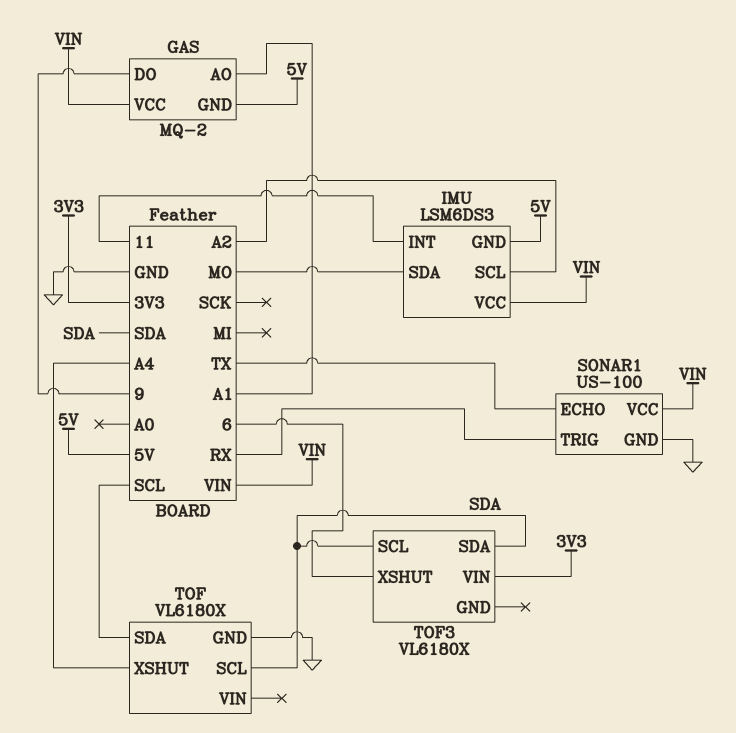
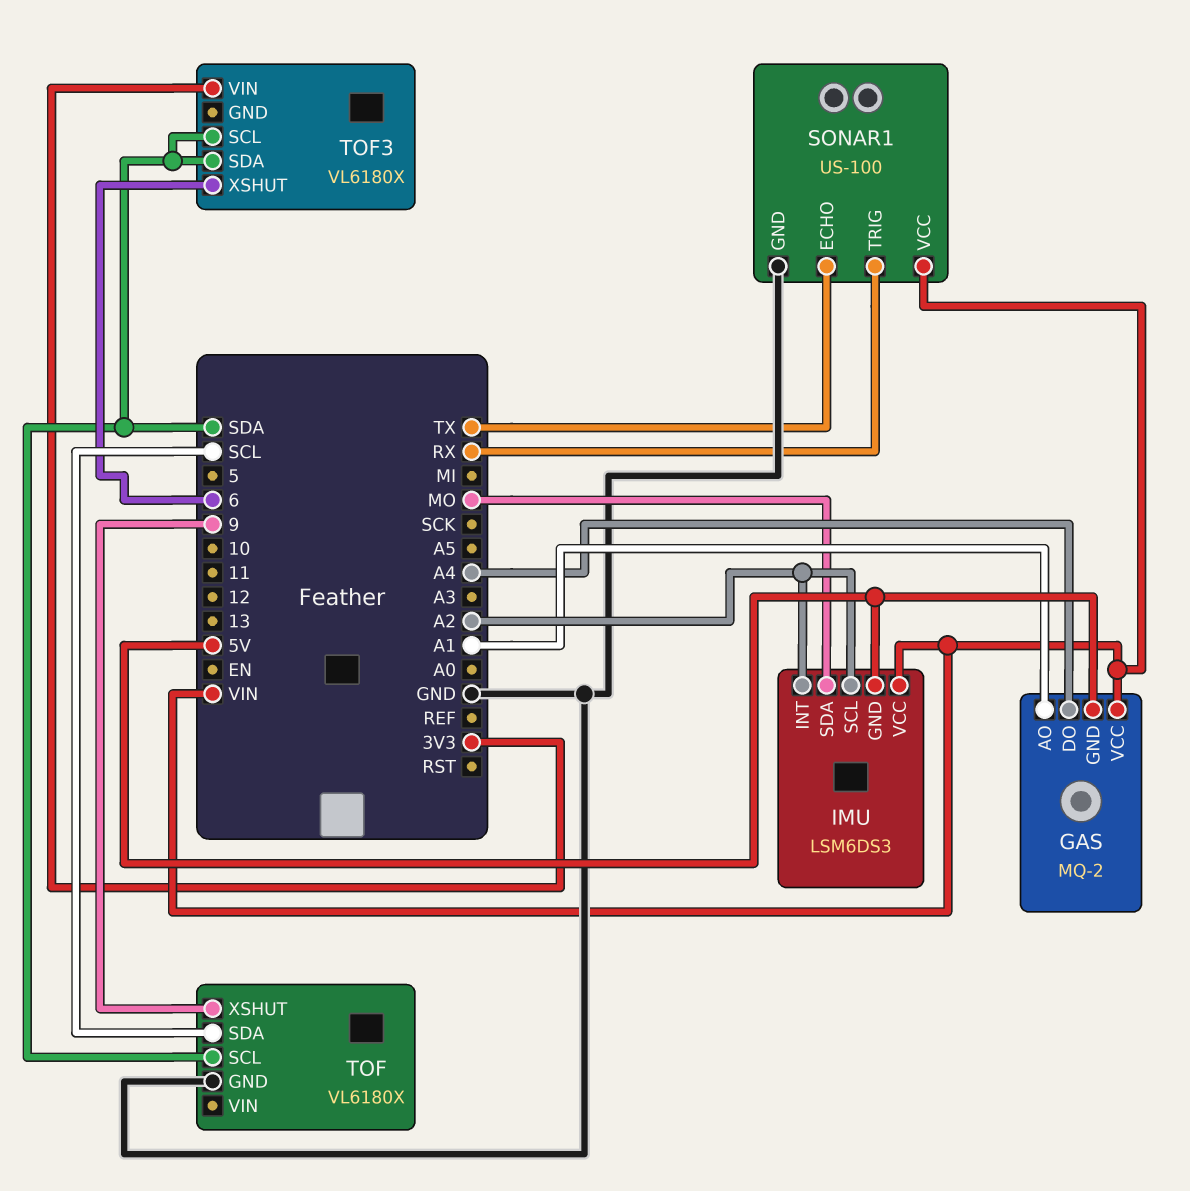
GAS pin DO: 9 -> A4
IMU pin INT: 11 -> A2
TOF pin XSHUT: A4 -> 9

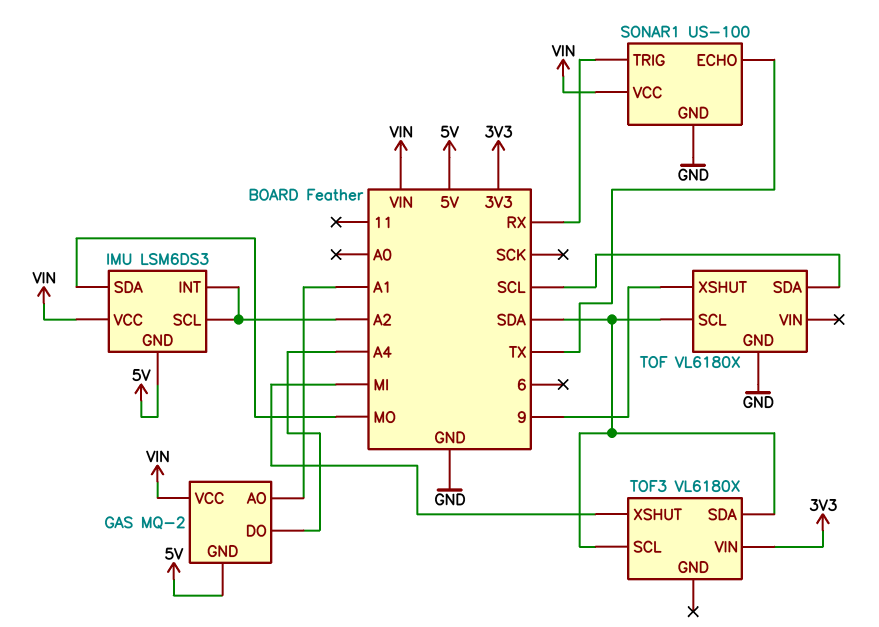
TOF3 pin XSHUT: 6 -> MI

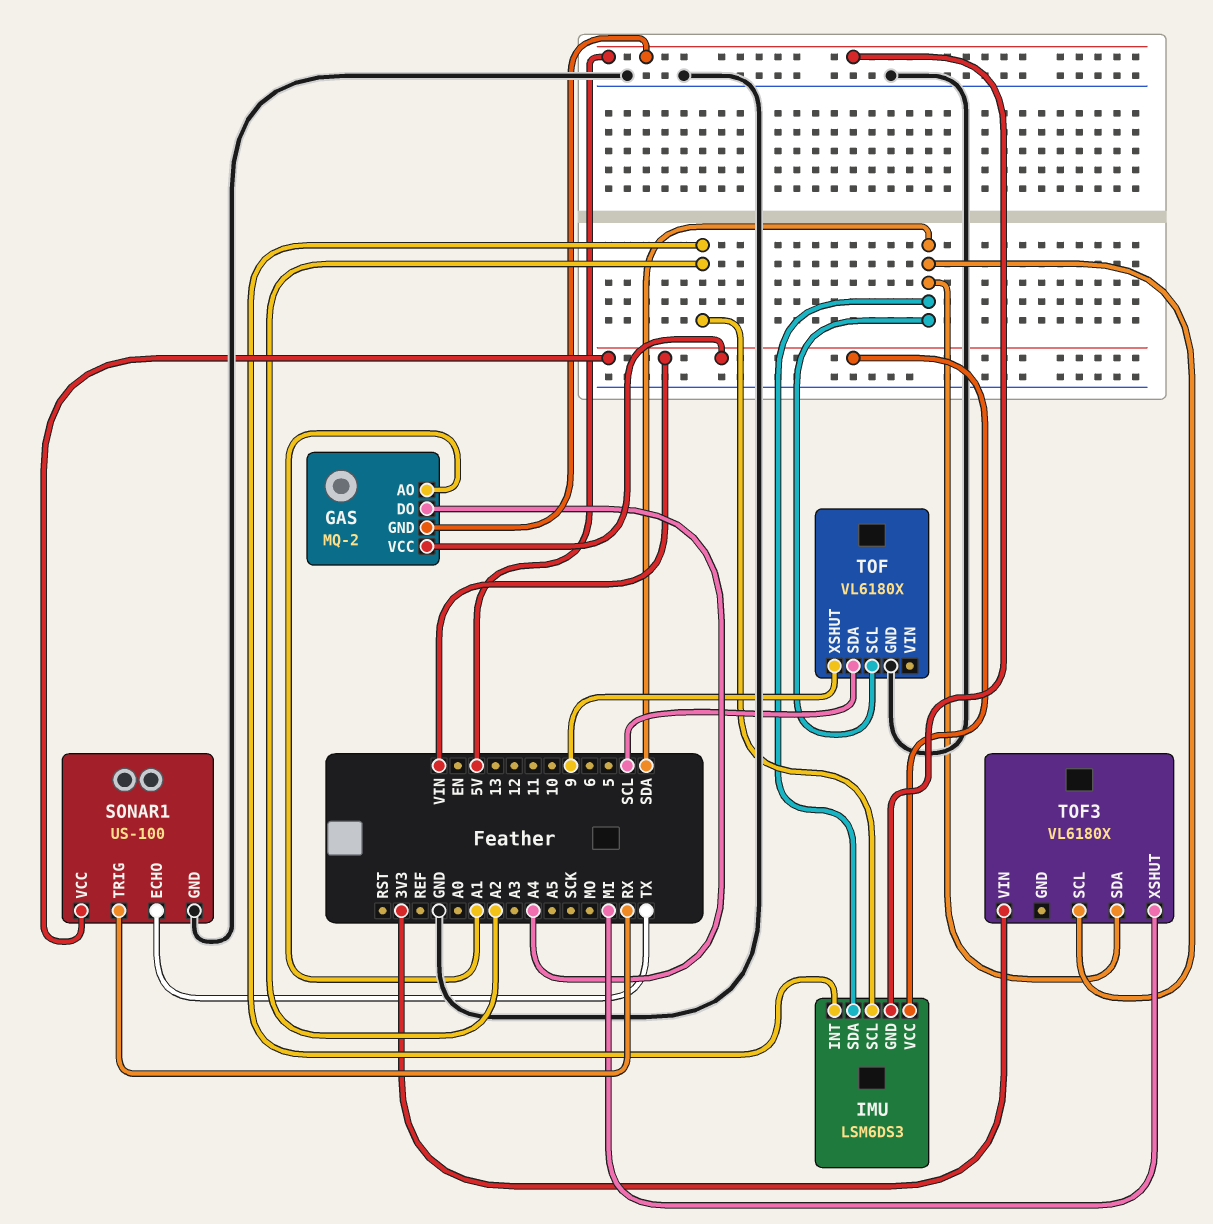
IMU pin SDA: MO -> SDA

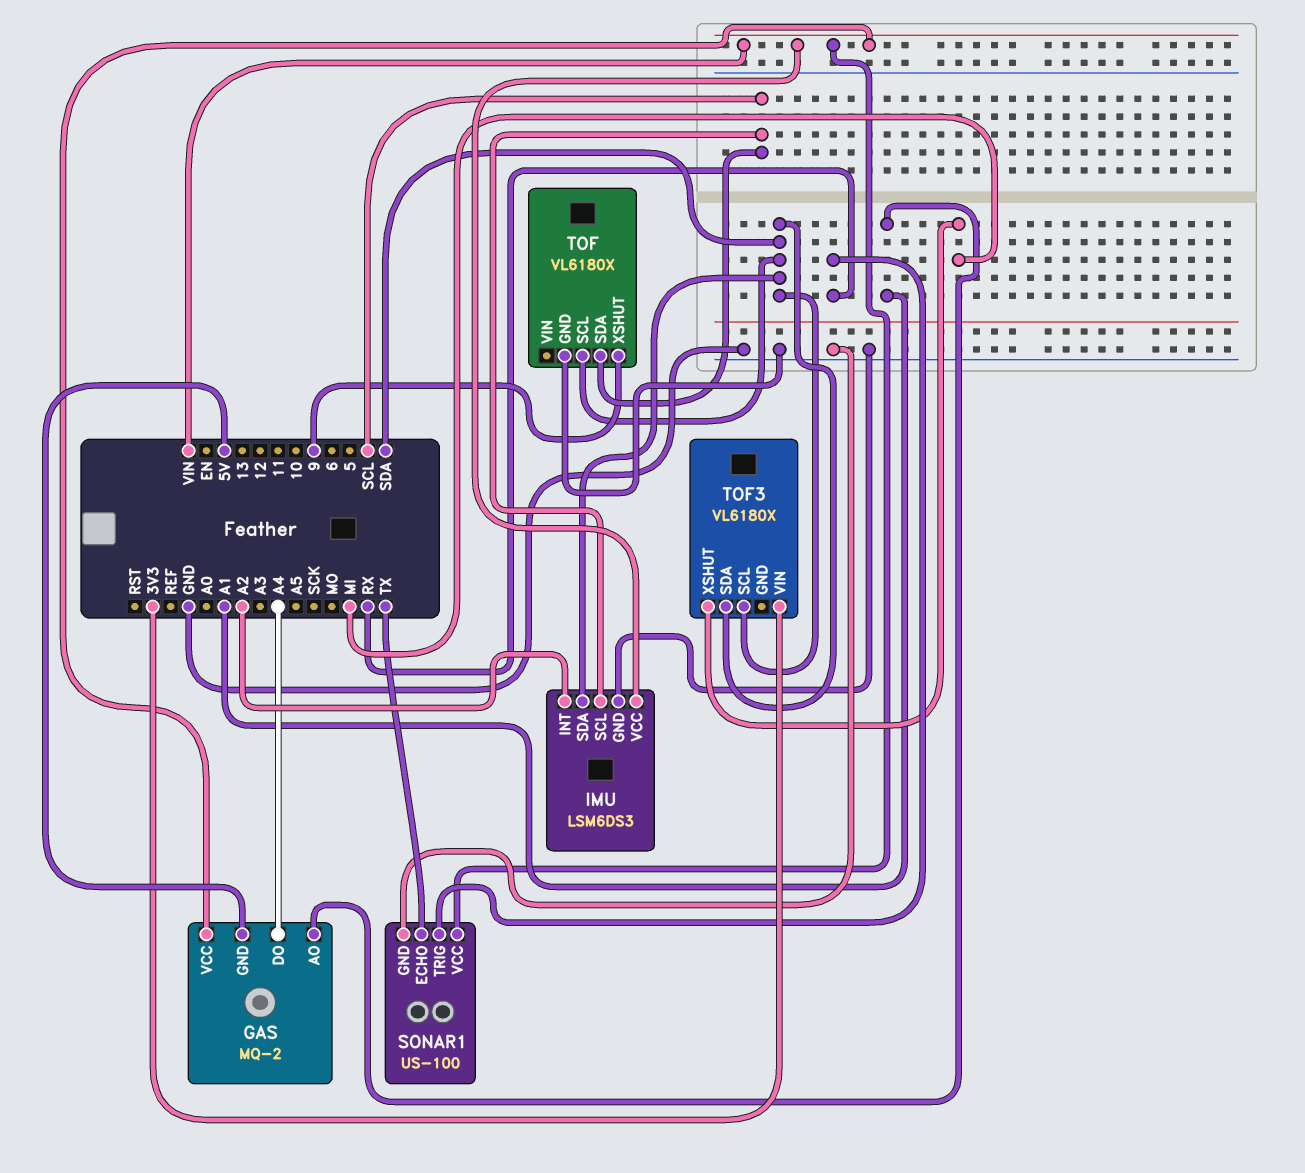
IMU pin GND: 5V -> GND
IMU pin SCL: A2 -> SCL

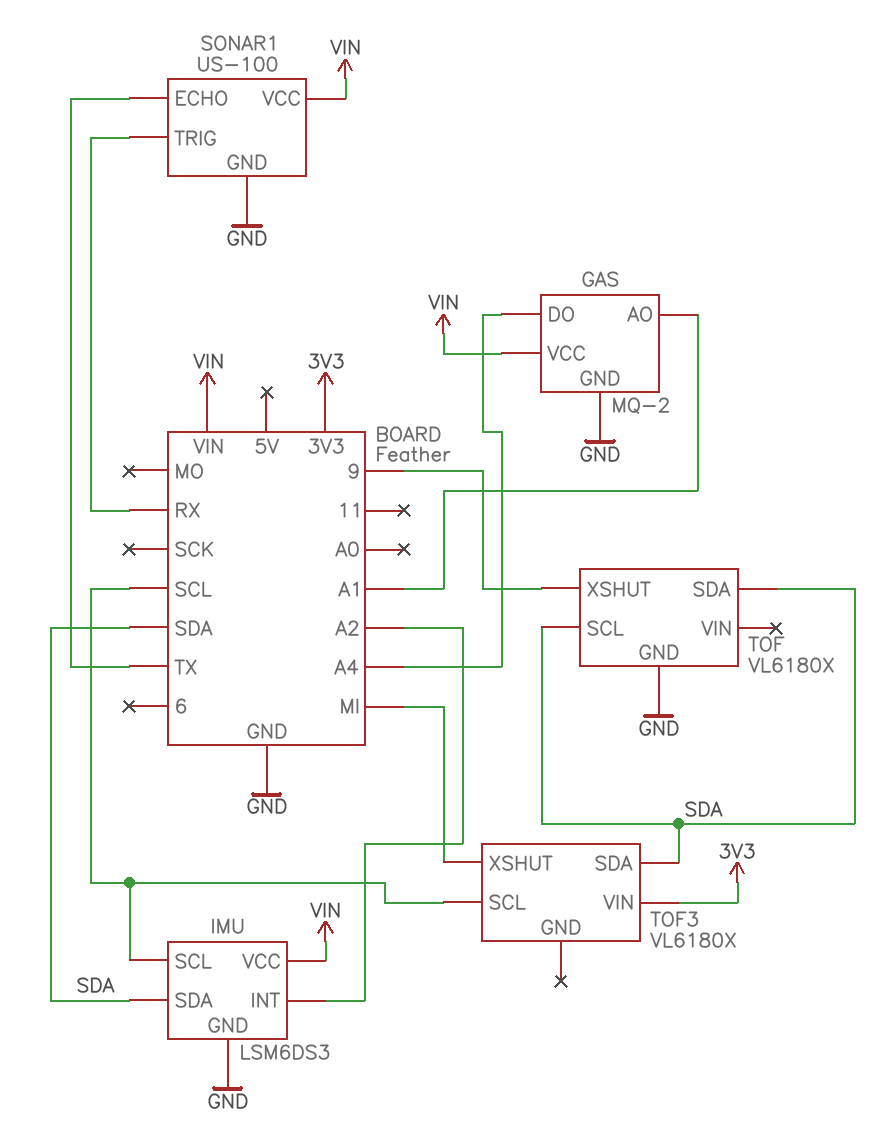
GAS pin GND: 5V -> GND
TOF pin SDA: SCL -> SDA
TOF3 pin SCL: SDA -> SCL

